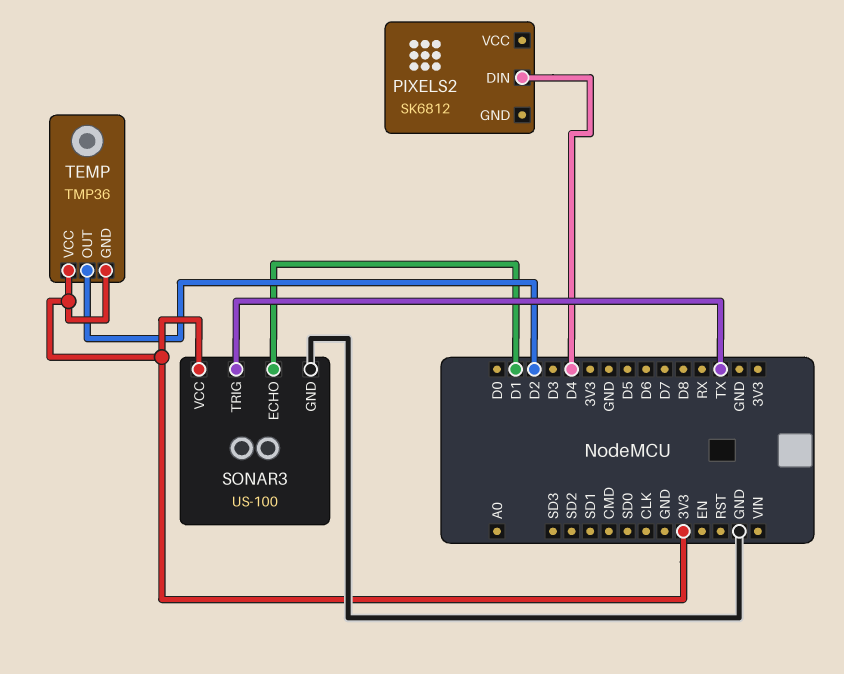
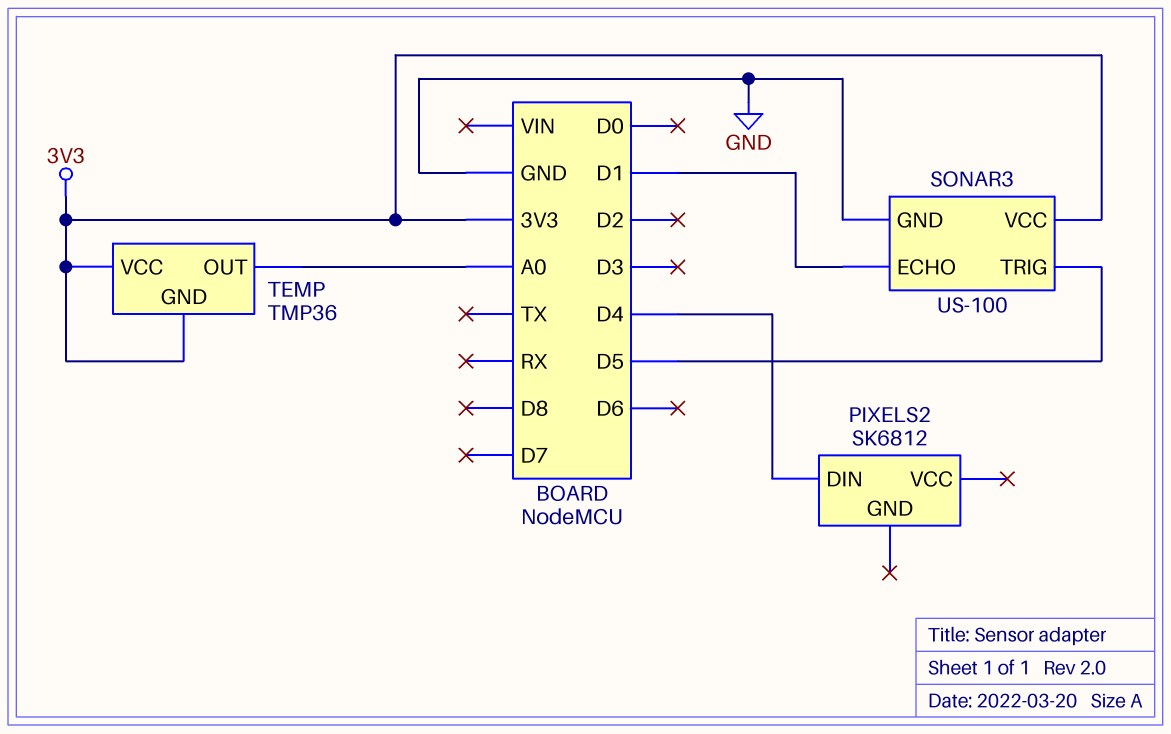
SONAR3 pin TRIG: TX -> D5
TEMP pin OUT: D2 -> A0

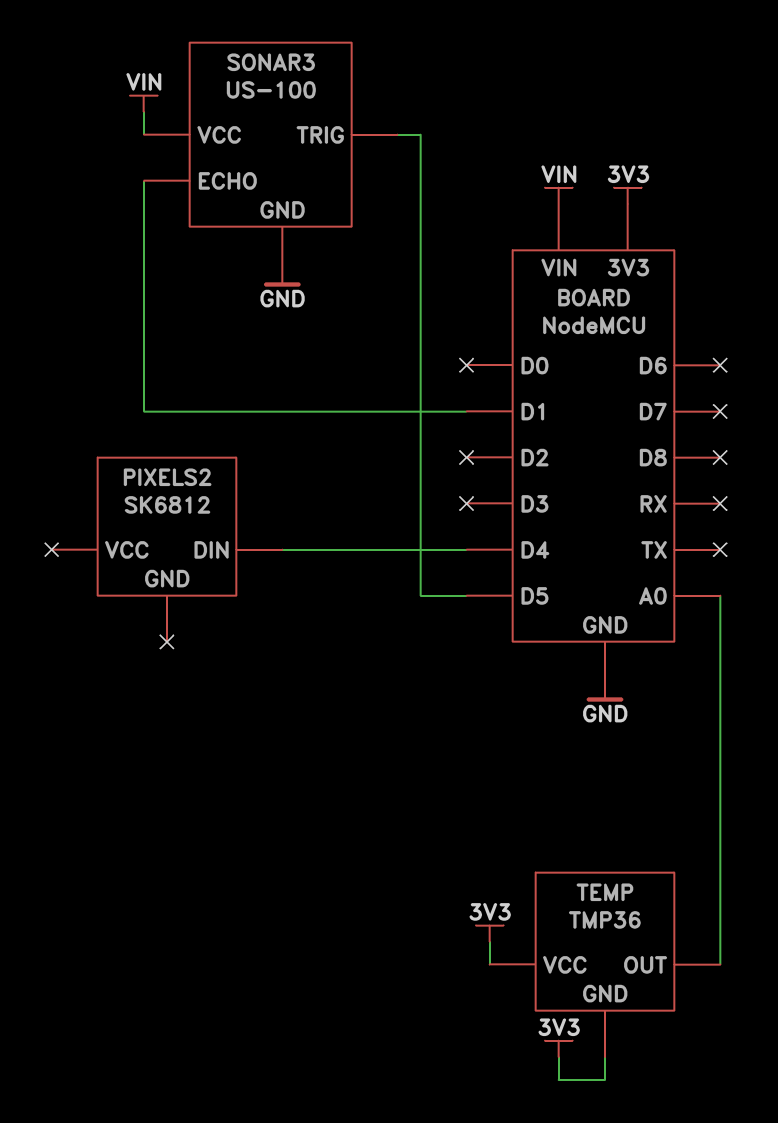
SONAR3 pin VCC: 3V3 -> VIN

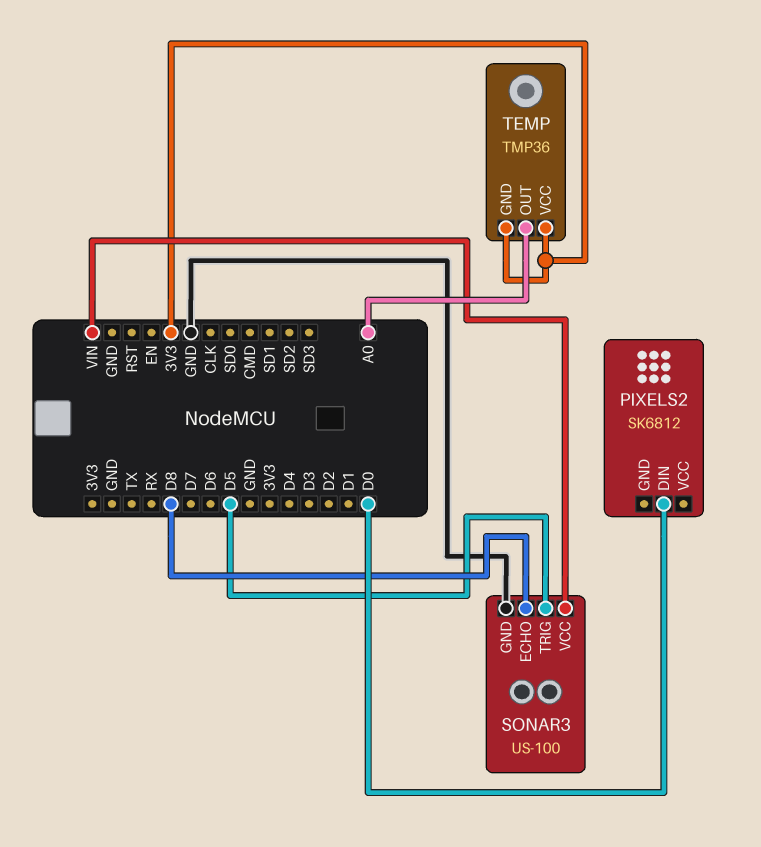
PIXELS2 pin DIN: D4 -> D0
SONAR3 pin ECHO: D1 -> D8

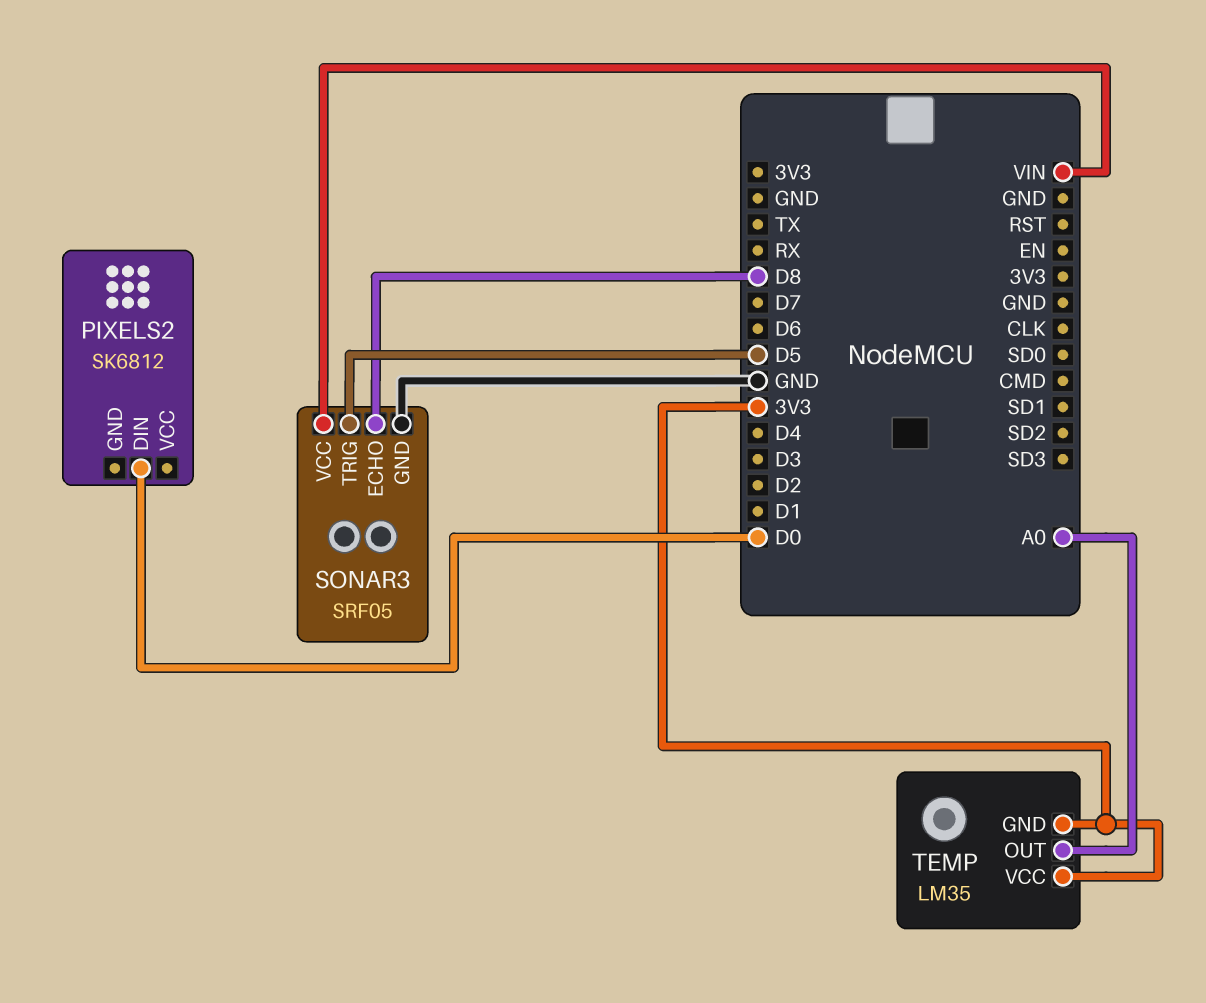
SONAR3: US-100 -> SRF05
TEMP: TMP36 -> LM35

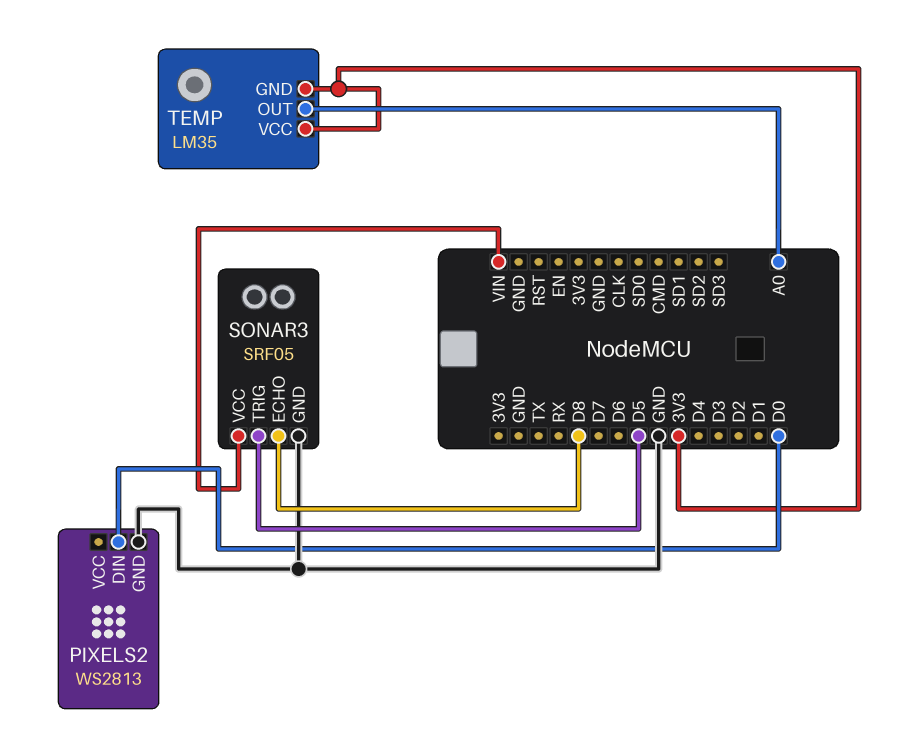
PIXELS2: SK6812 -> WS2813
PIXELS2 pin GND: none -> GND

